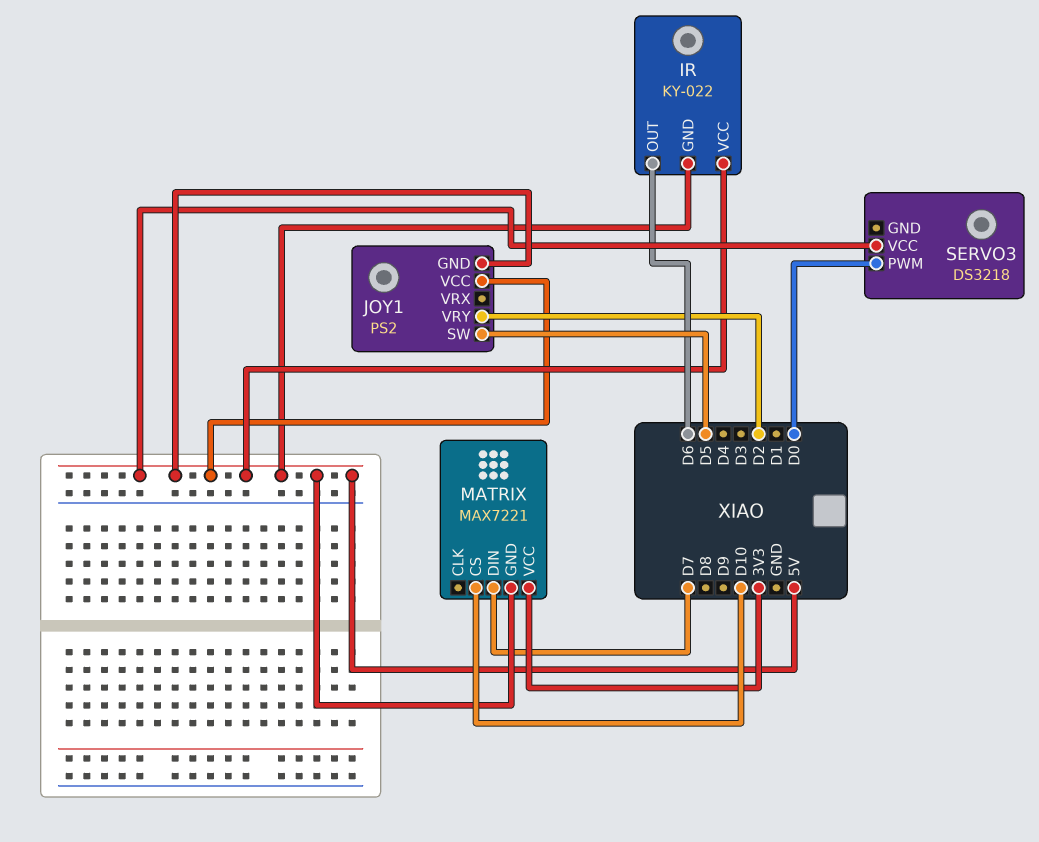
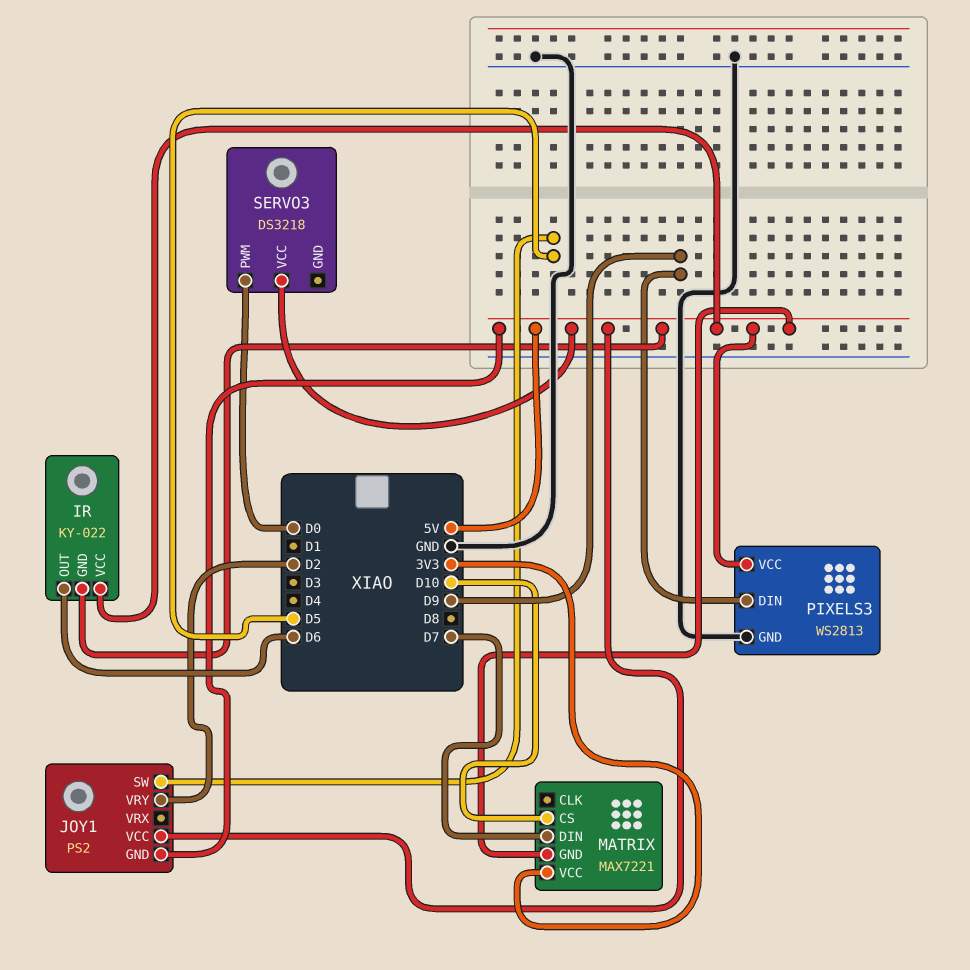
PIXELS3: none -> WS2813
PIXELS3 pin DIN: none -> D9
PIXELS3 pin GND: none -> GND
PIXELS3 pin VCC: none -> 5V

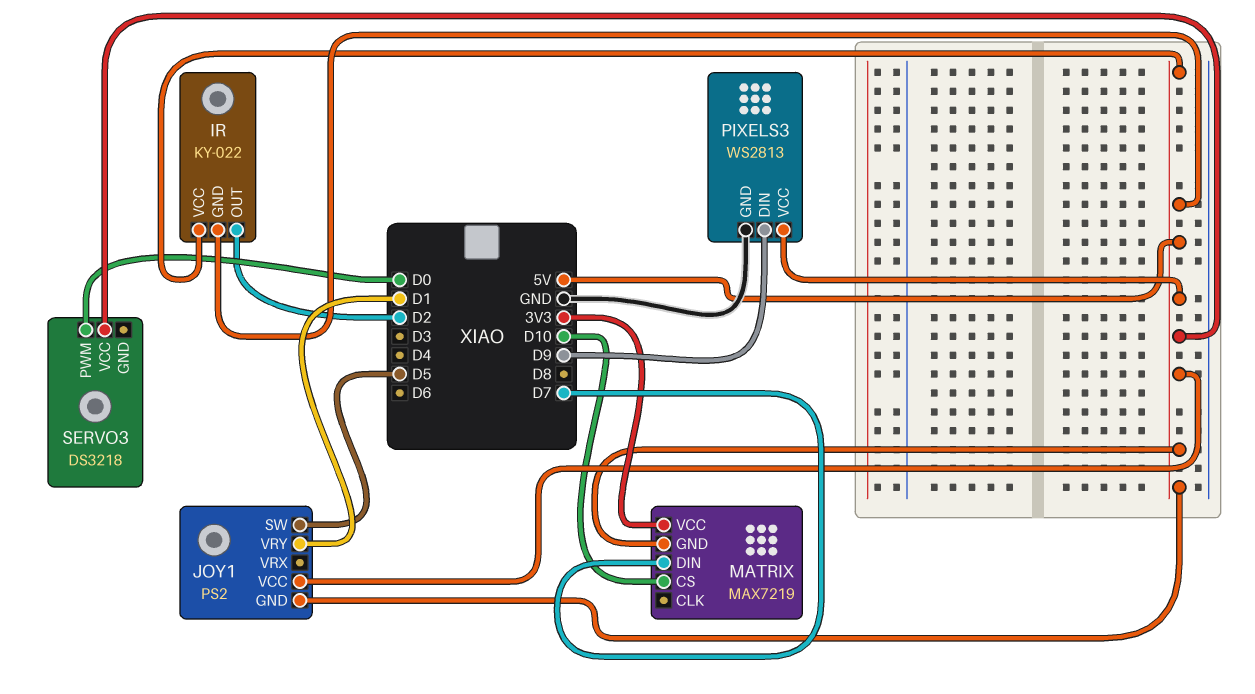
IR pin OUT: D6 -> D2
JOY1 pin VRY: D2 -> D1
MATRIX: MAX7221 -> MAX7219

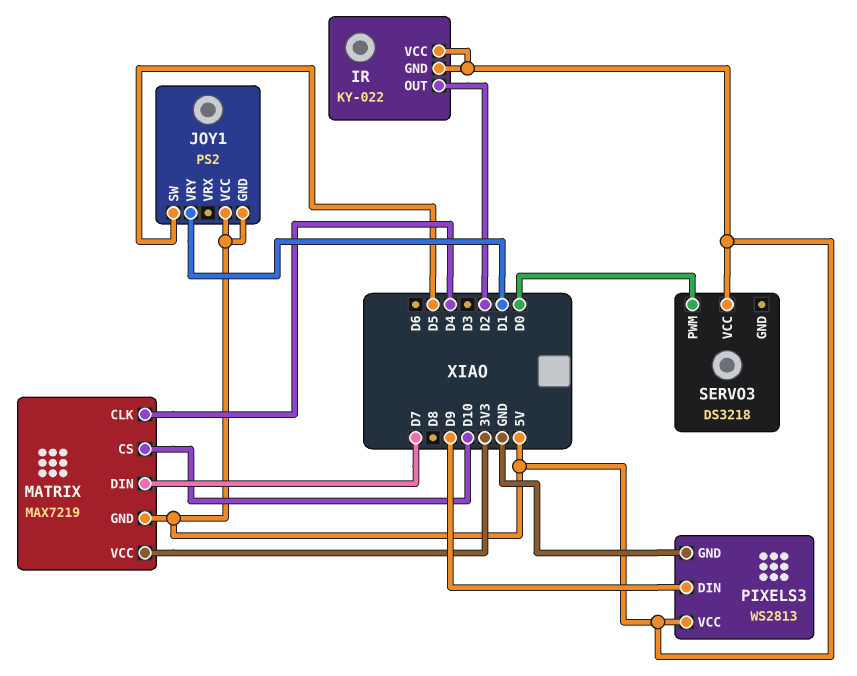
MATRIX pin CLK: none -> D4

